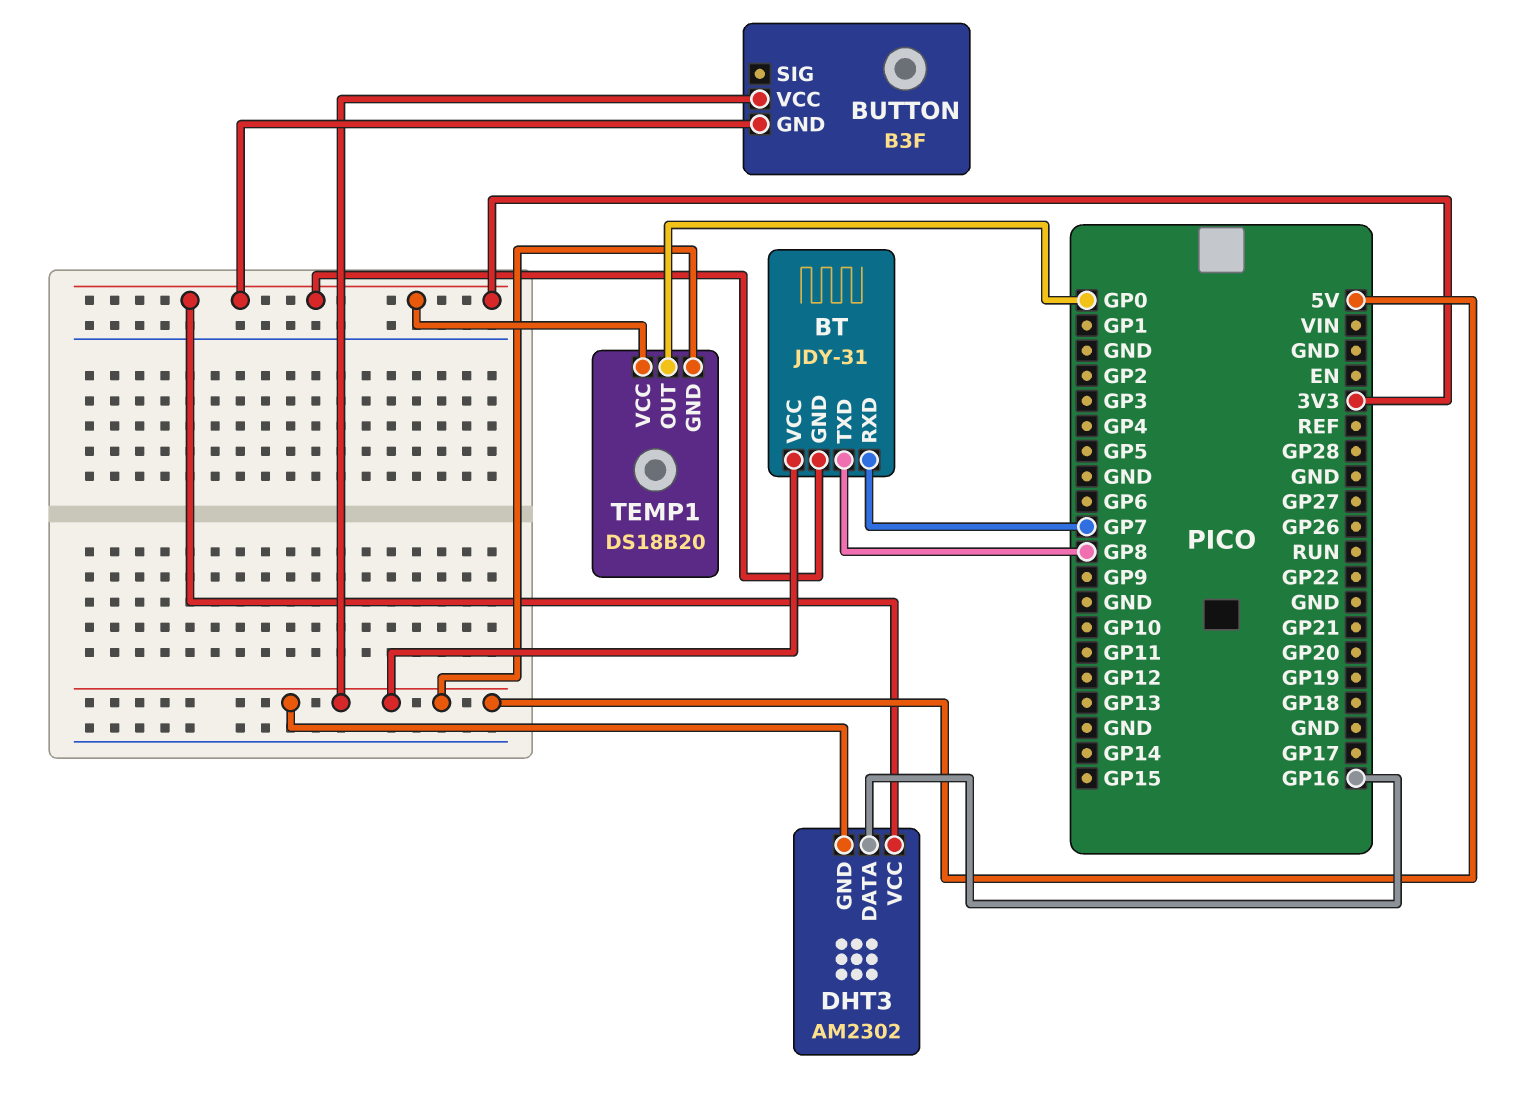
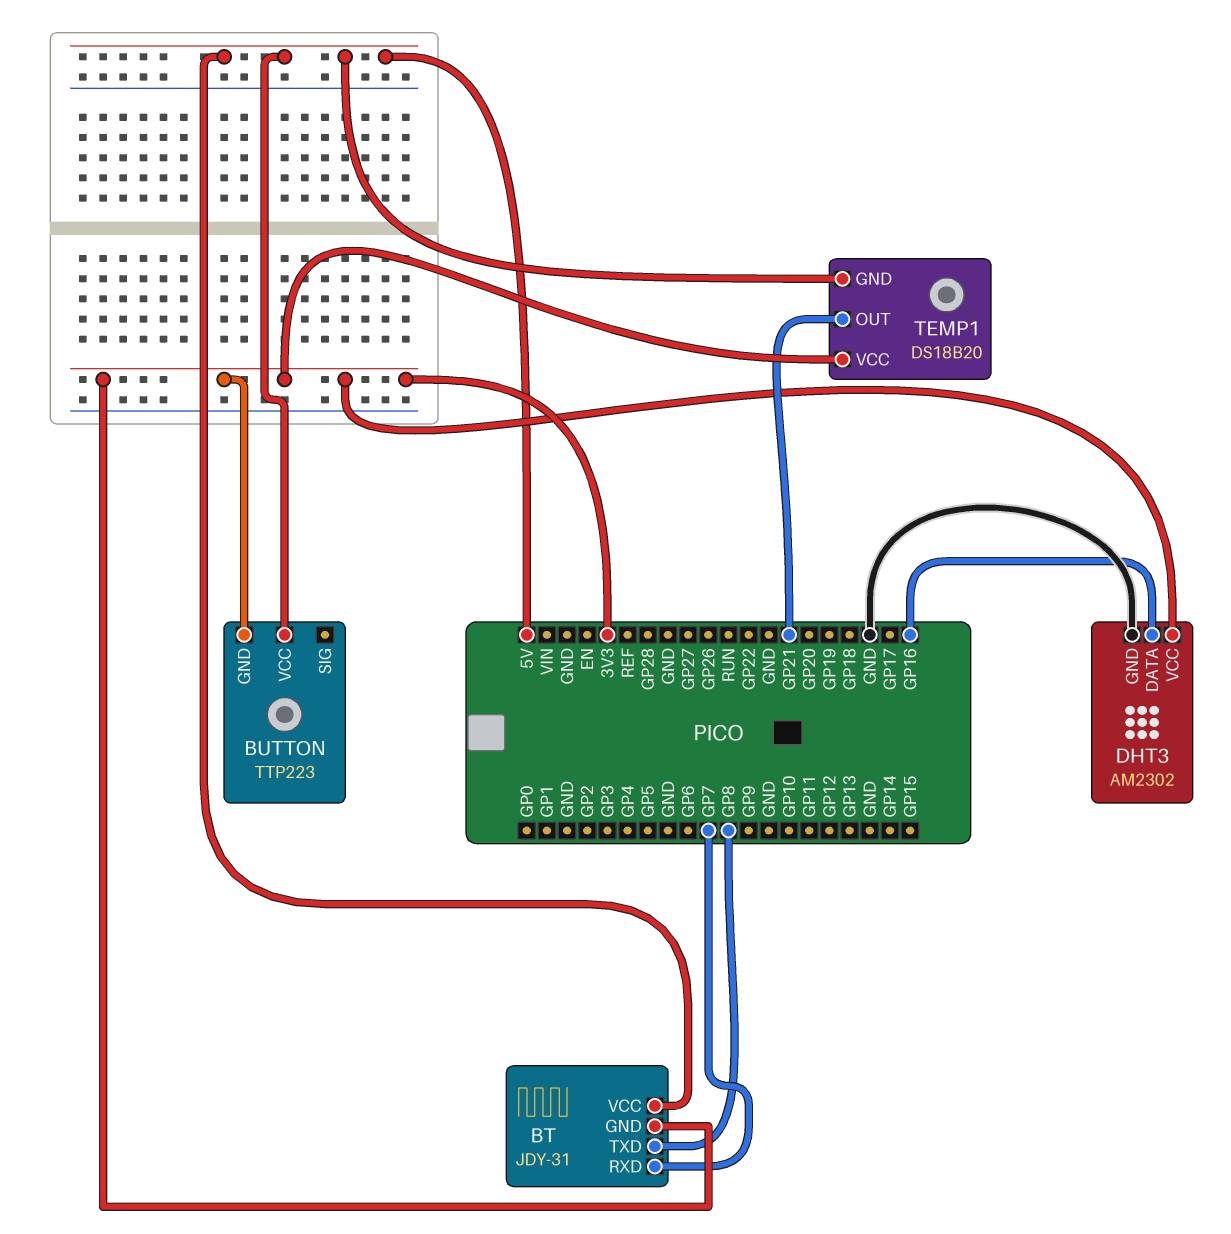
BUTTON: B3F -> TTP223
DHT3 pin GND: 5V -> GND
TEMP1 pin OUT: GP0 -> GP21

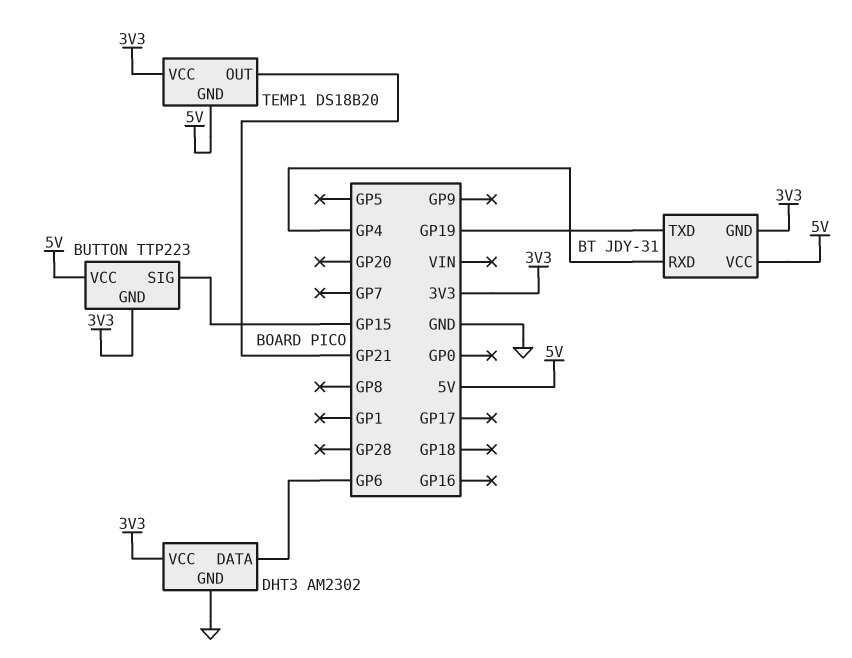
BT pin RXD: GP7 -> GP4
BT pin TXD: GP8 -> GP19
BUTTON pin SIG: none -> GP15
DHT3 pin DATA: GP16 -> GP6

